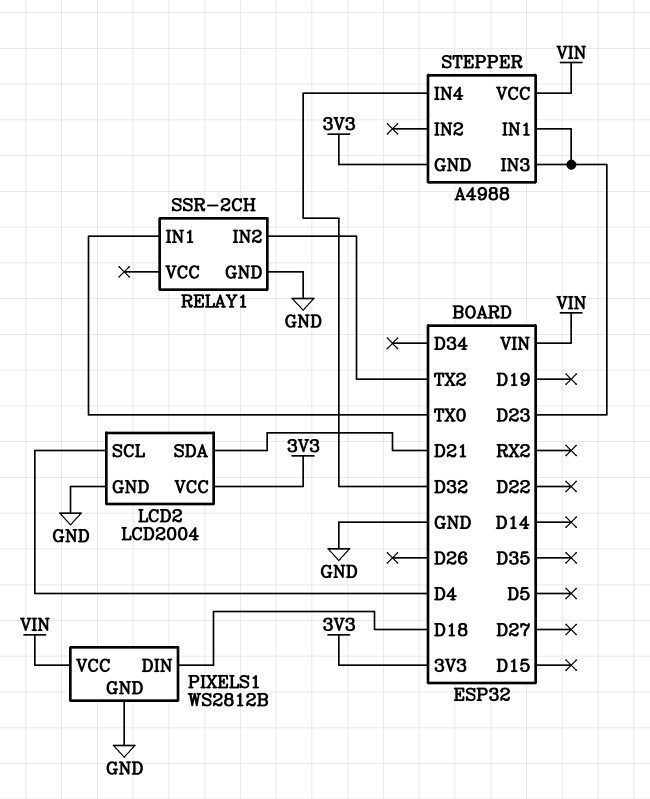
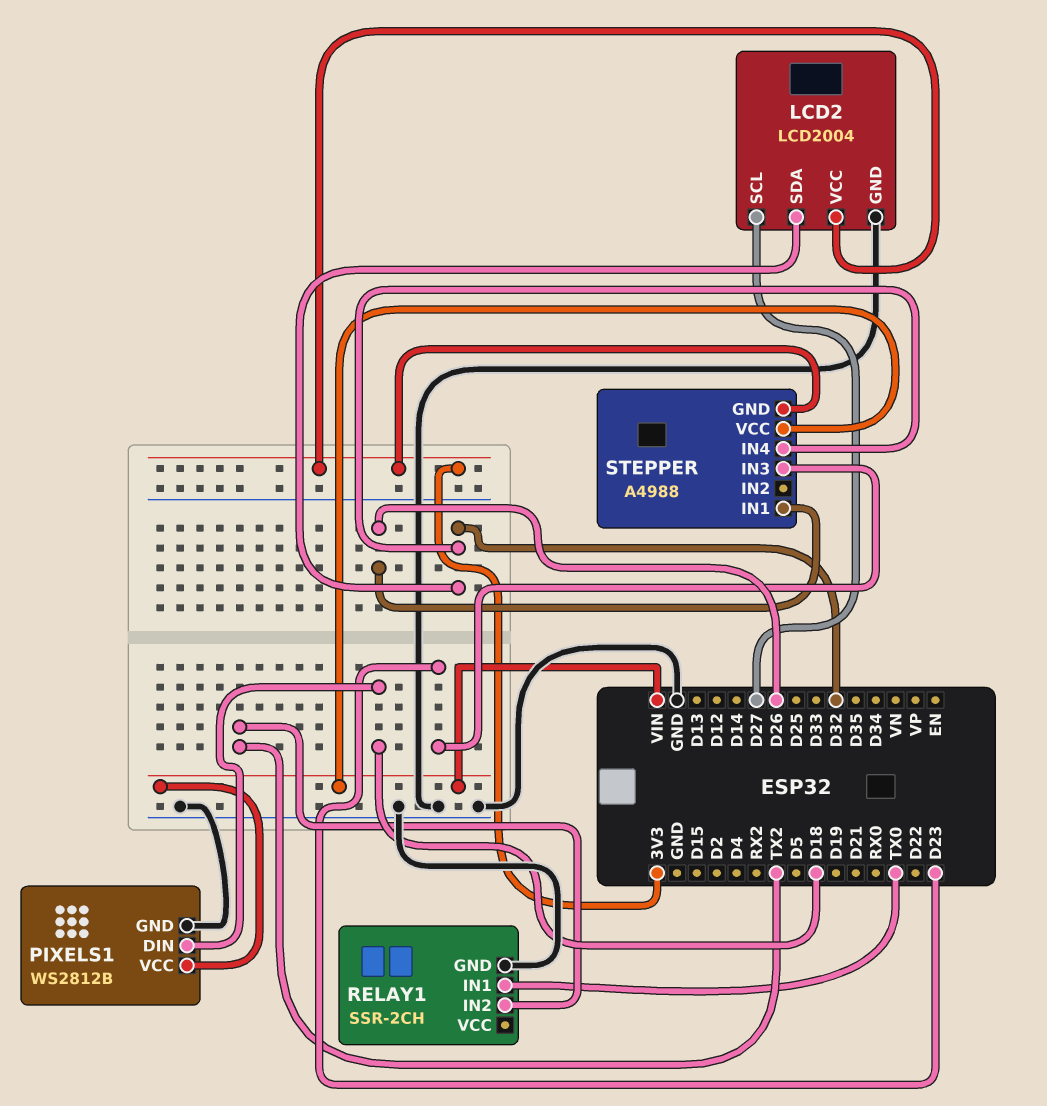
LCD2 pin SCL: D4 -> D27
LCD2 pin SDA: D21 -> D32
STEPPER pin IN1: D23 -> D26

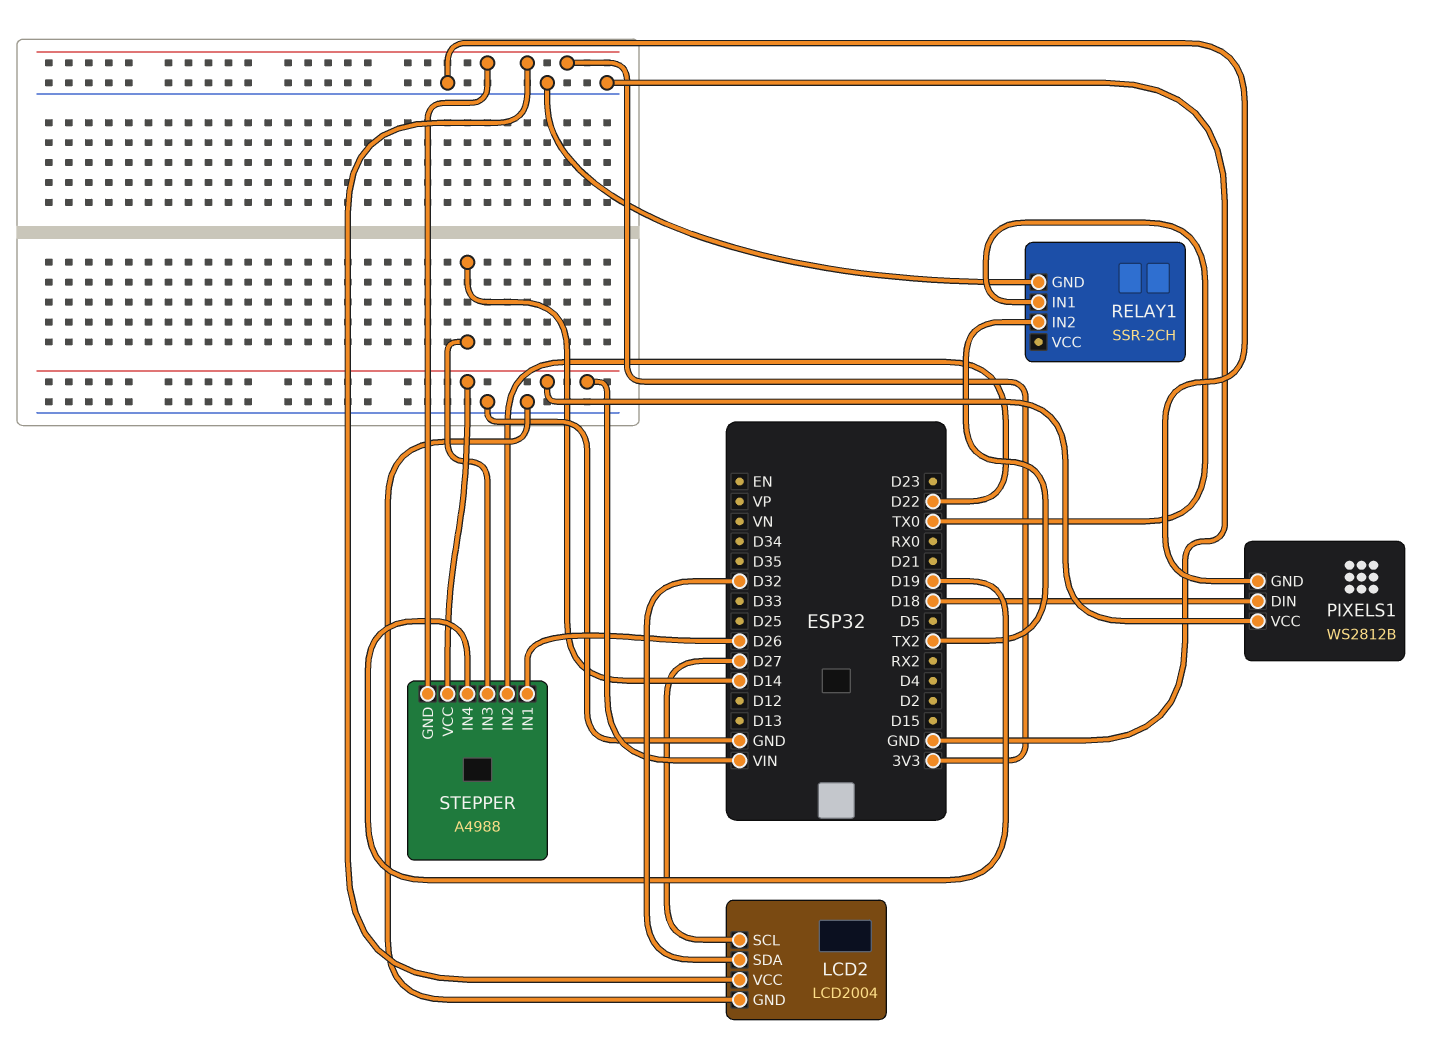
STEPPER pin IN2: none -> D22
STEPPER pin IN3: D23 -> D14
STEPPER pin IN4: D32 -> D19

